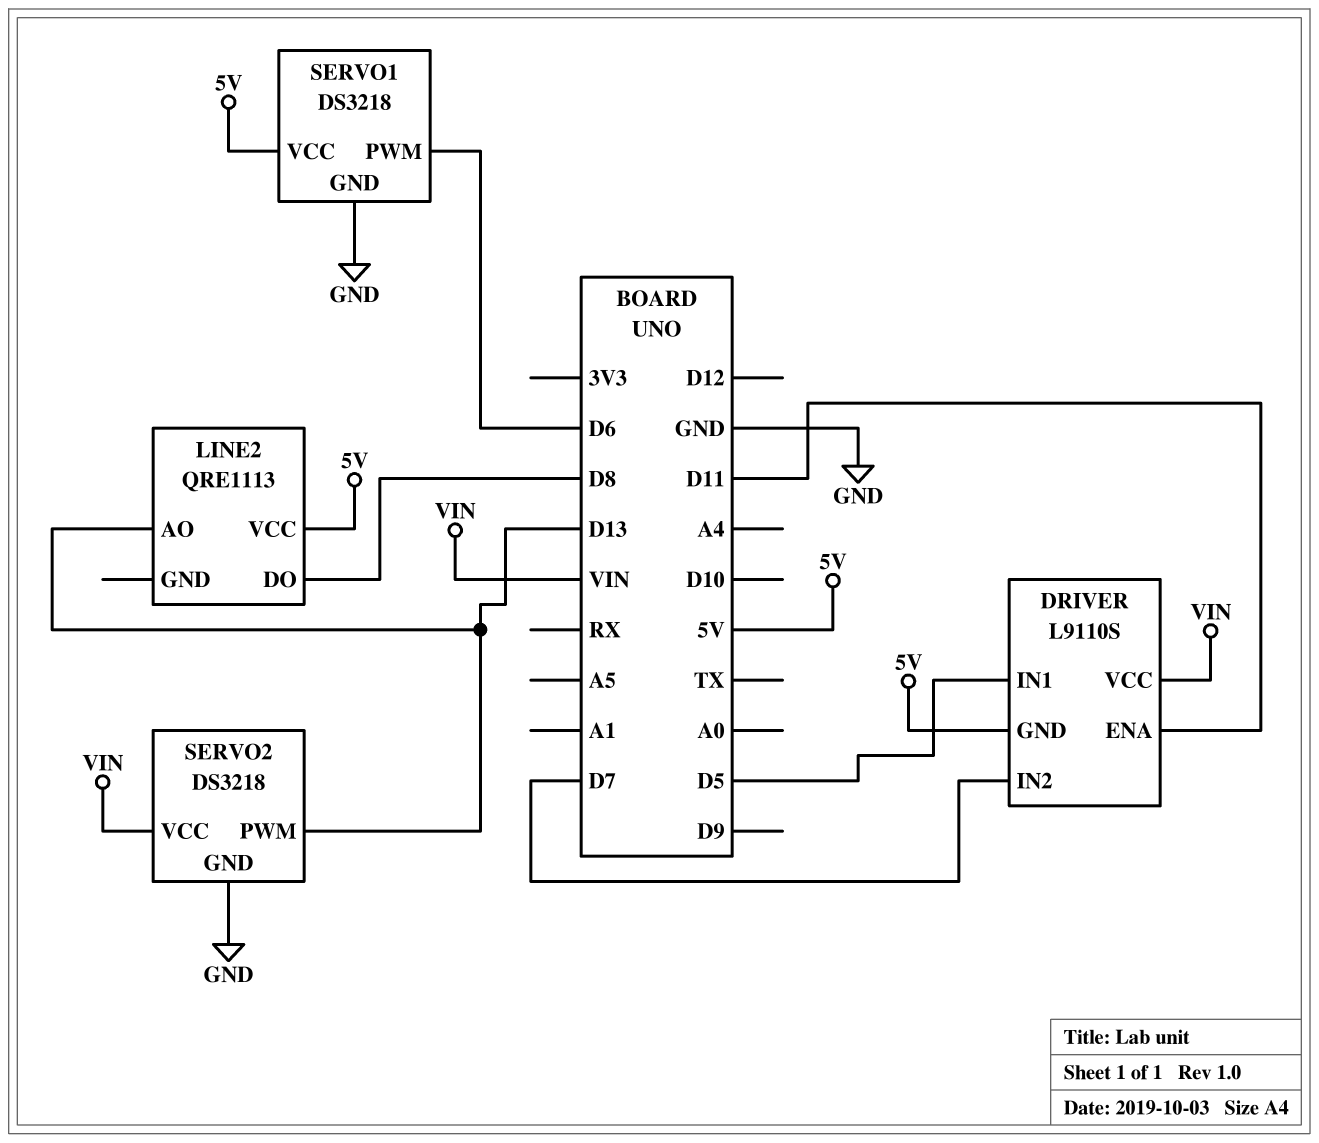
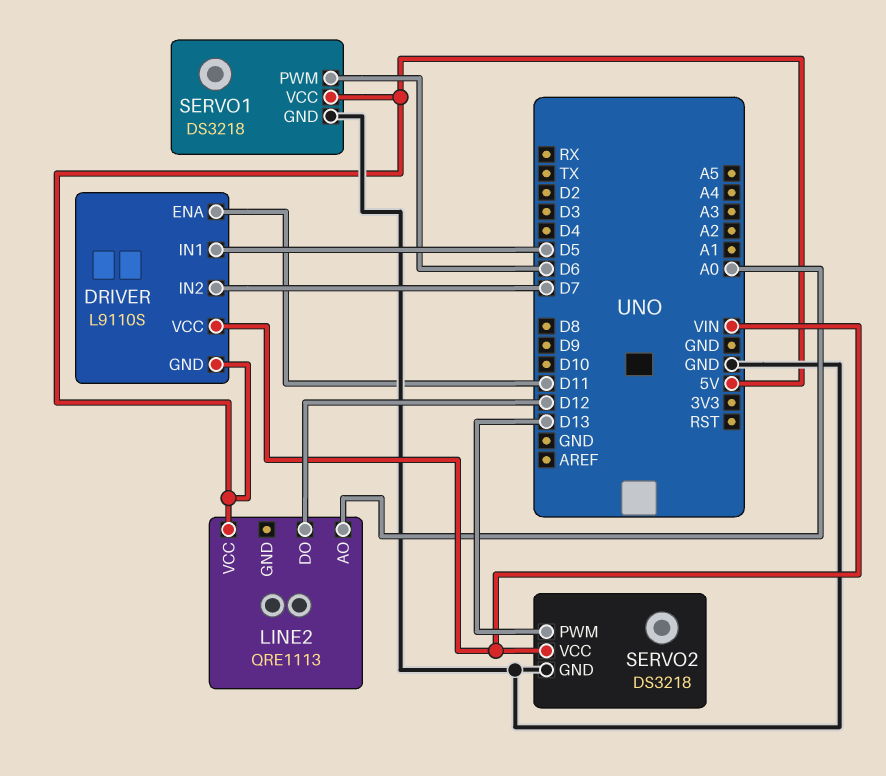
LINE2 pin AO: D13 -> A0
LINE2 pin DO: D8 -> D12

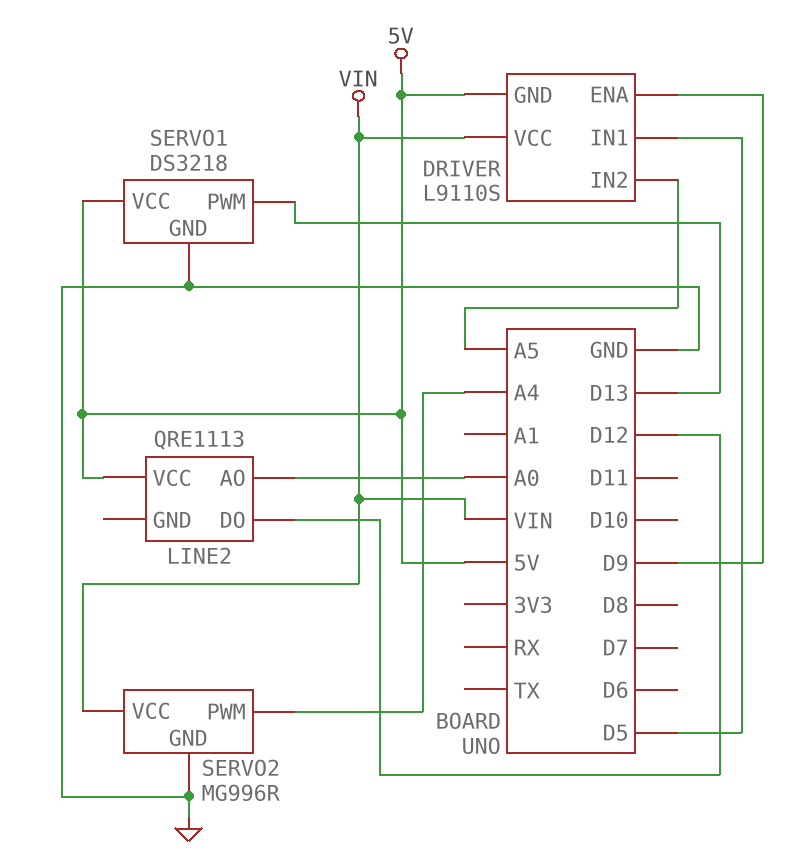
DRIVER pin ENA: D11 -> D9
DRIVER pin IN2: D7 -> A5
SERVO1 pin PWM: D6 -> D13
SERVO2: DS3218 -> MG996R
SERVO2 pin PWM: D13 -> A4

